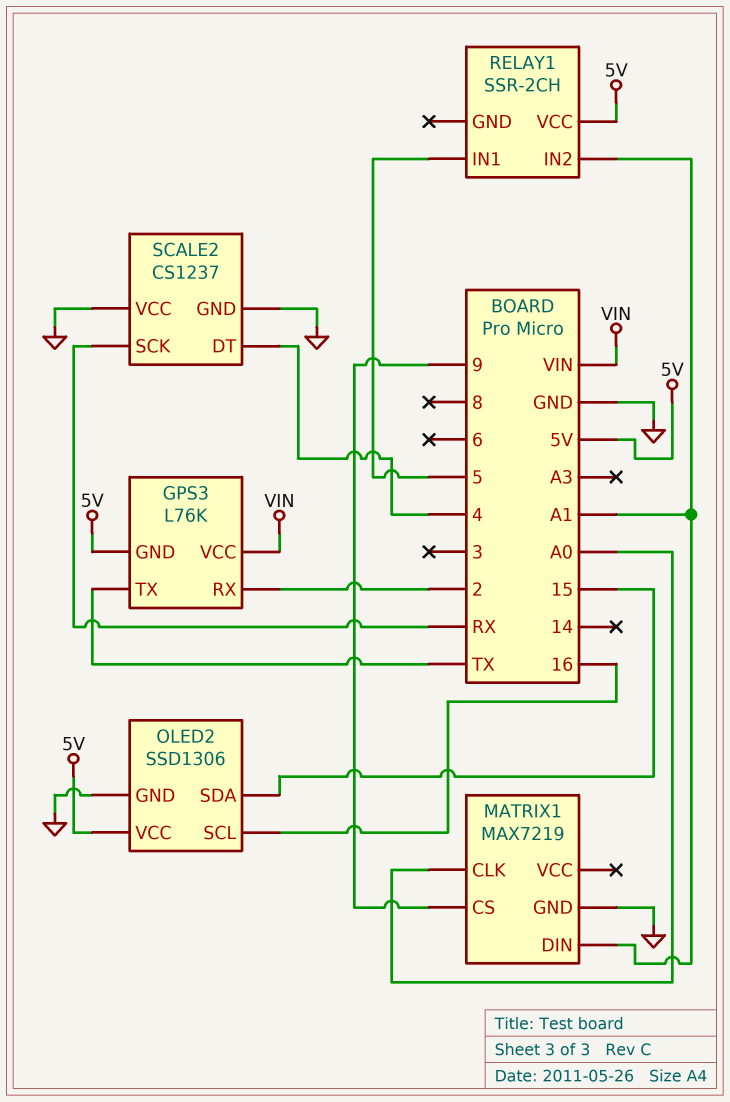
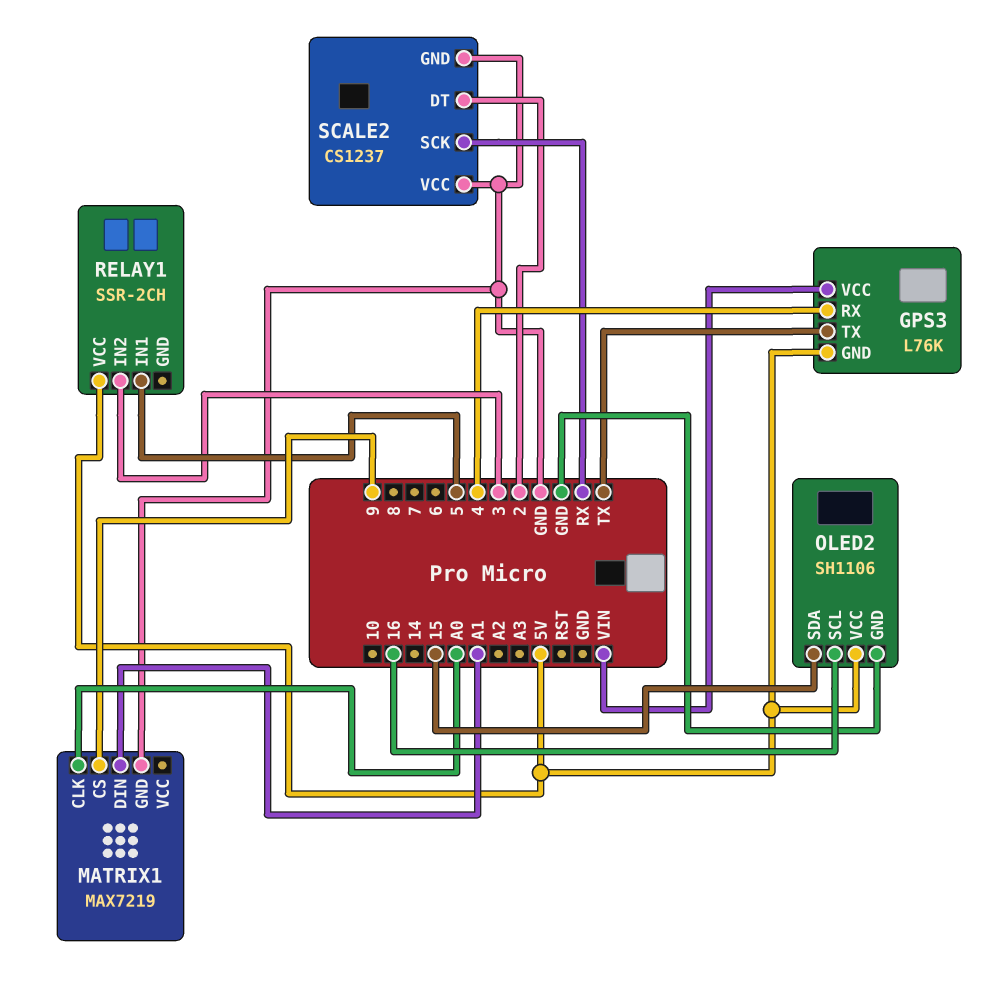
GPS3 pin RX: 2 -> 4
OLED2: SSD1306 -> SH1106
RELAY1 pin IN2: A1 -> 3
SCALE2 pin DT: 4 -> 2

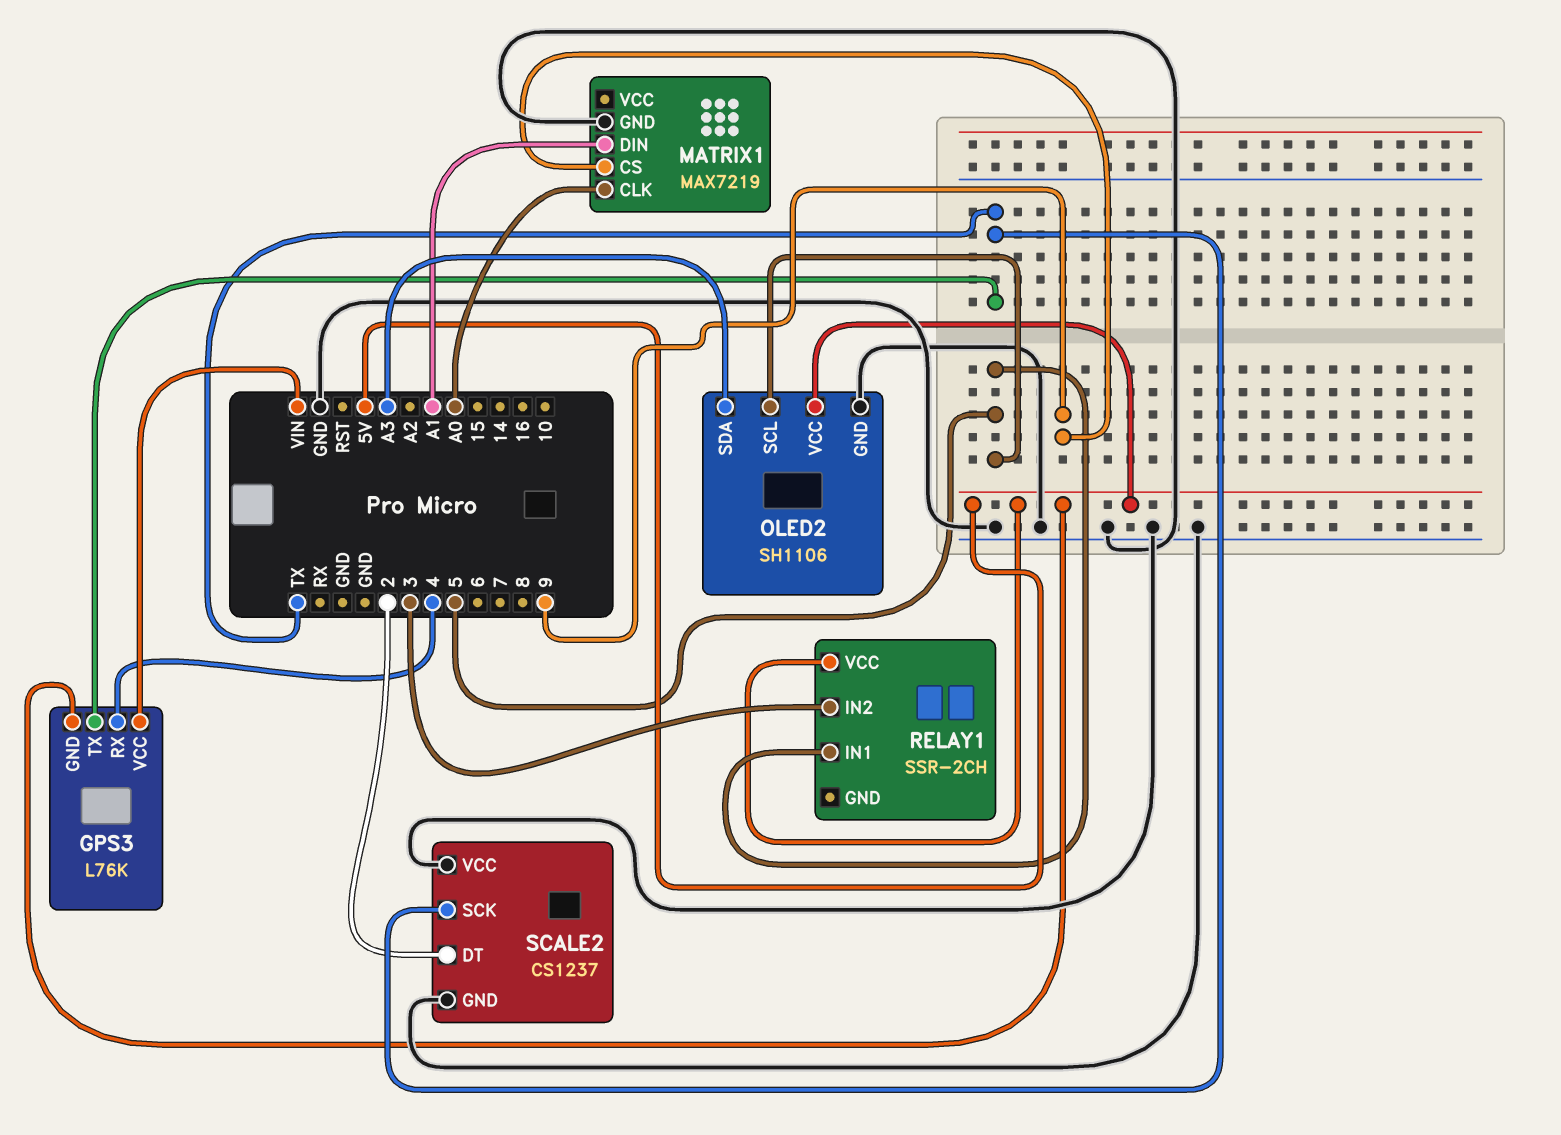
OLED2 pin SCL: 16 -> 5
OLED2 pin SDA: 15 -> A3
SCALE2 pin SCK: RX -> TX

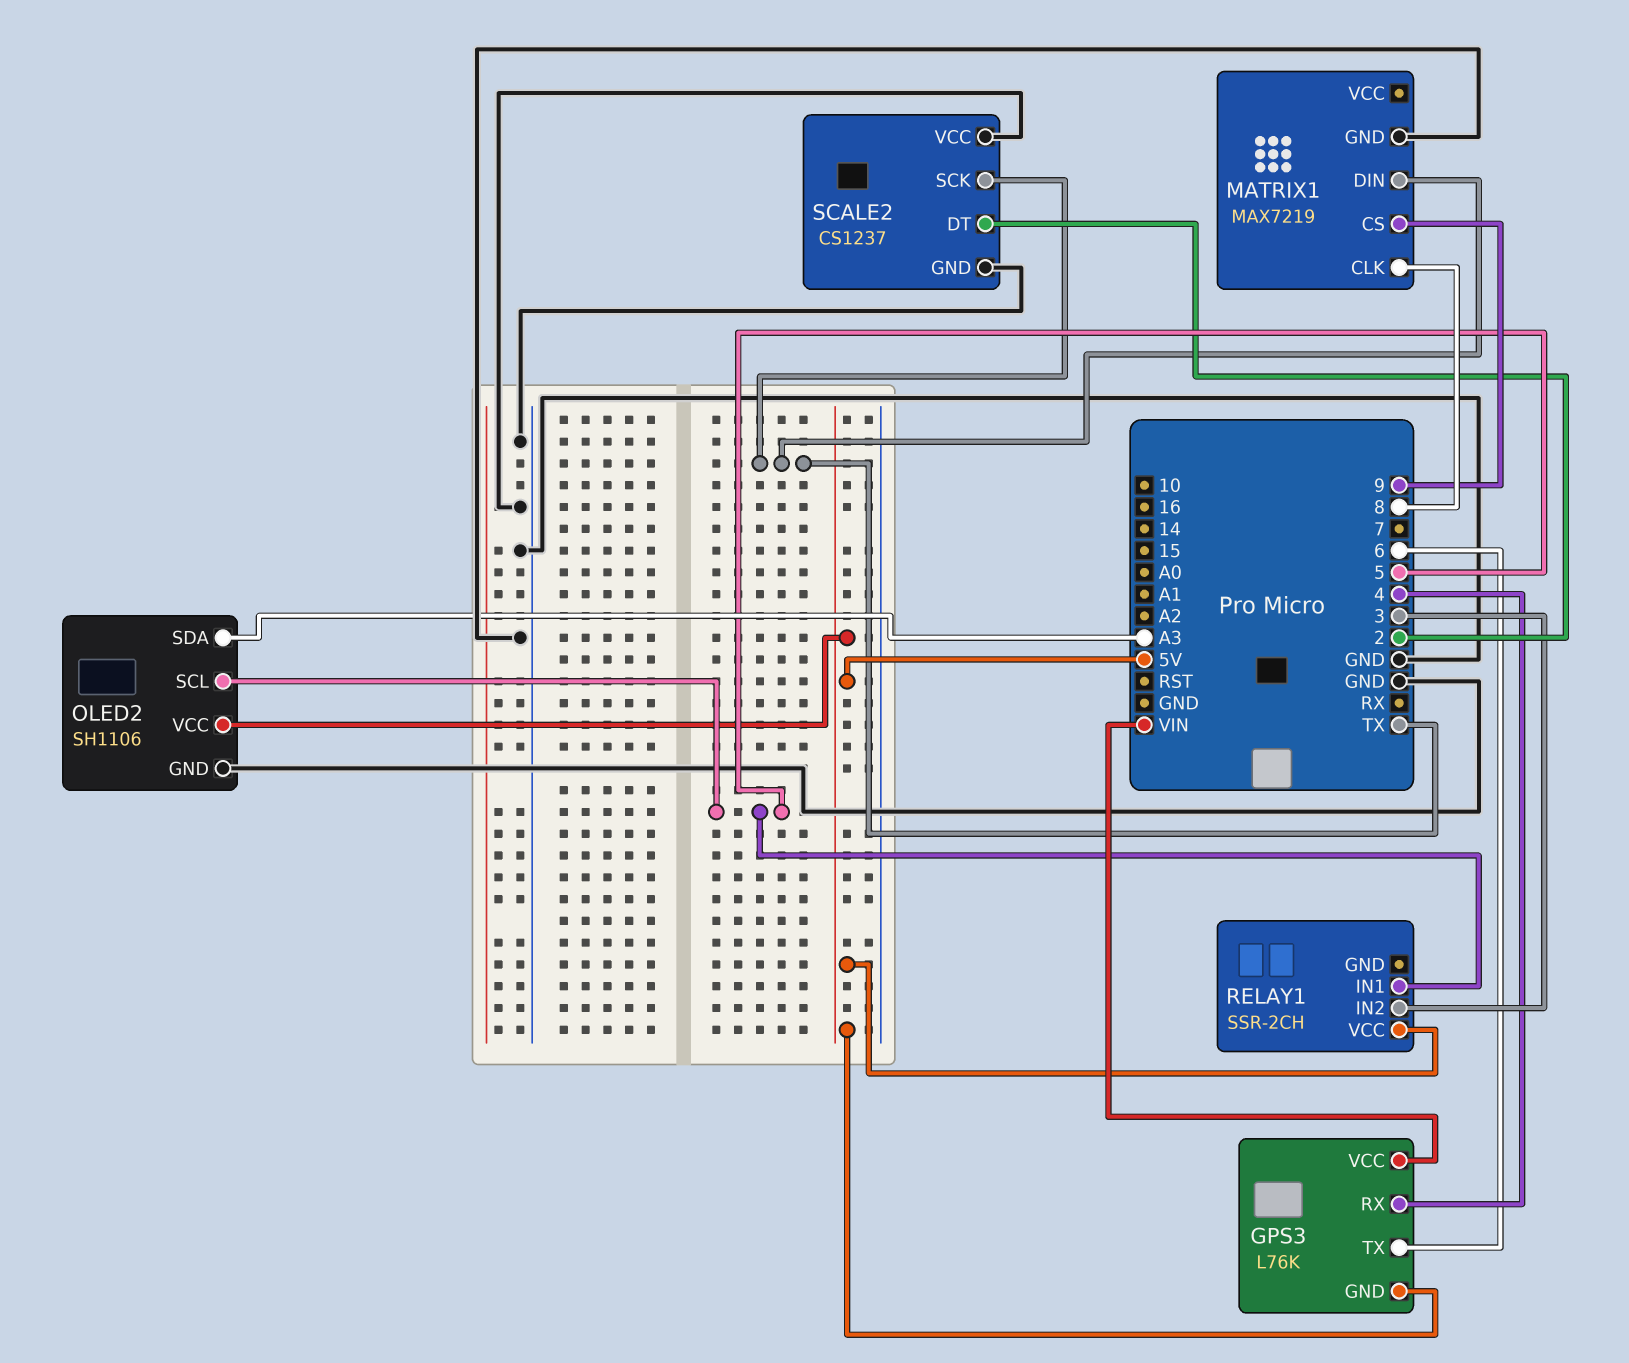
GPS3 pin TX: TX -> 6
MATRIX1 pin CLK: A0 -> 8
MATRIX1 pin DIN: A1 -> TX

